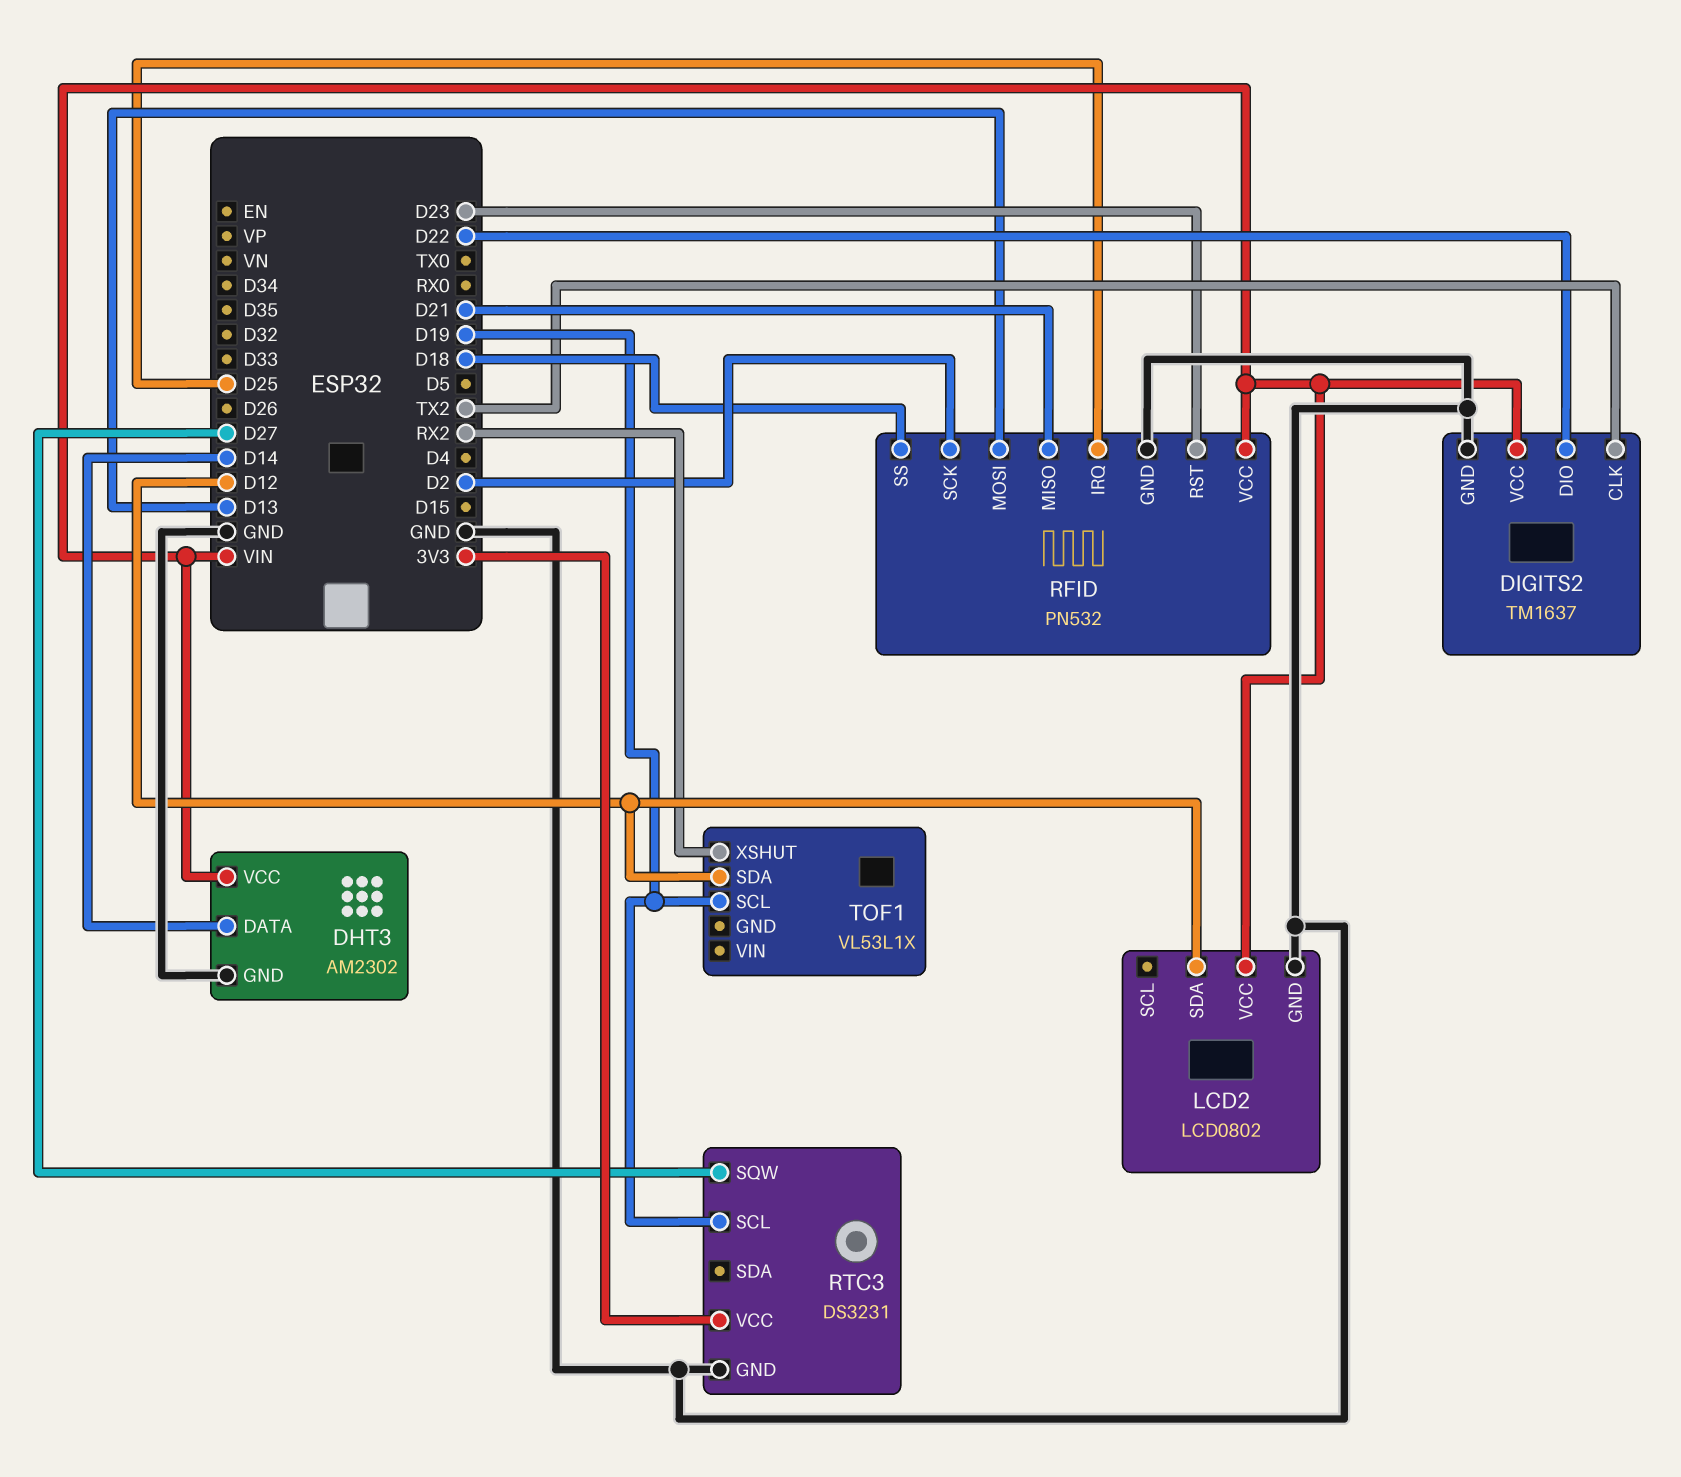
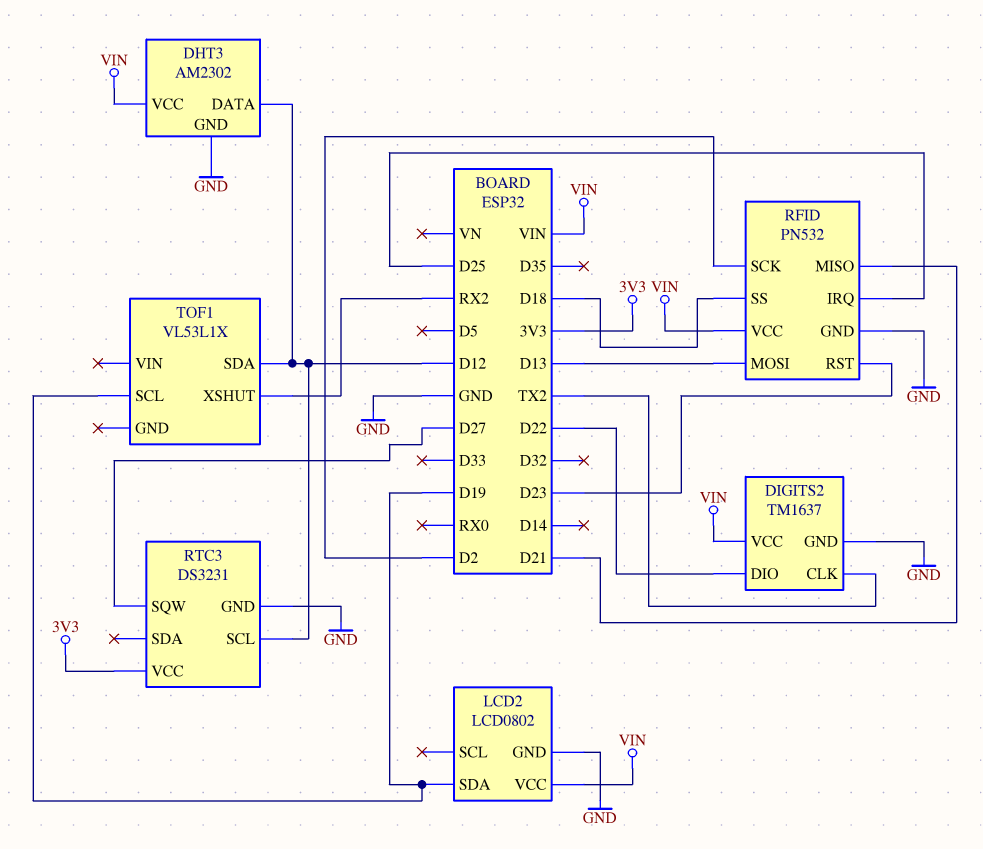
DHT3 pin DATA: D14 -> D12
LCD2 pin SDA: D12 -> D19
RTC3 pin SCL: D19 -> D12

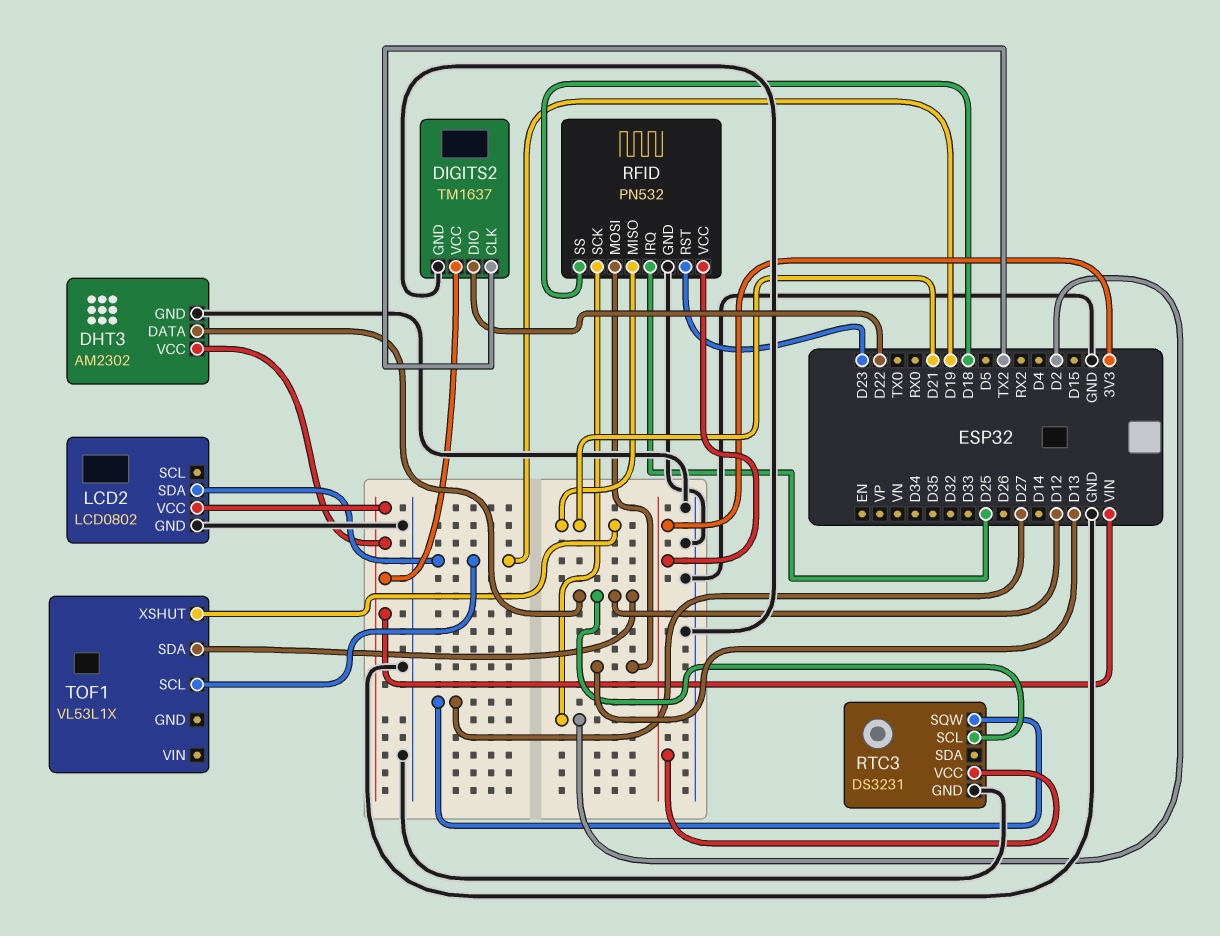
RFID pin VCC: VIN -> 3V3
TOF1 pin XSHUT: RX2 -> D21

